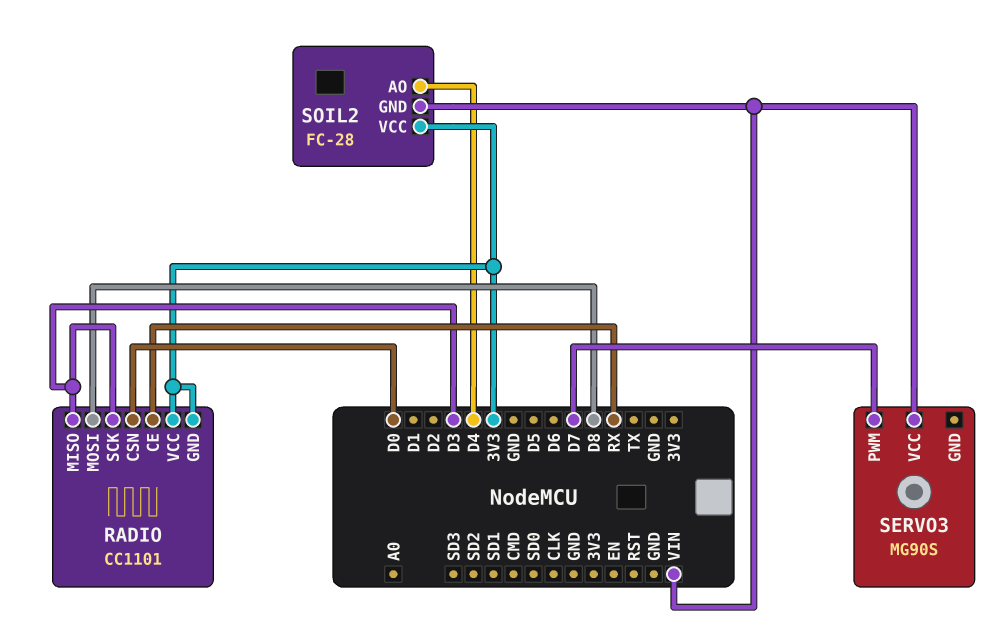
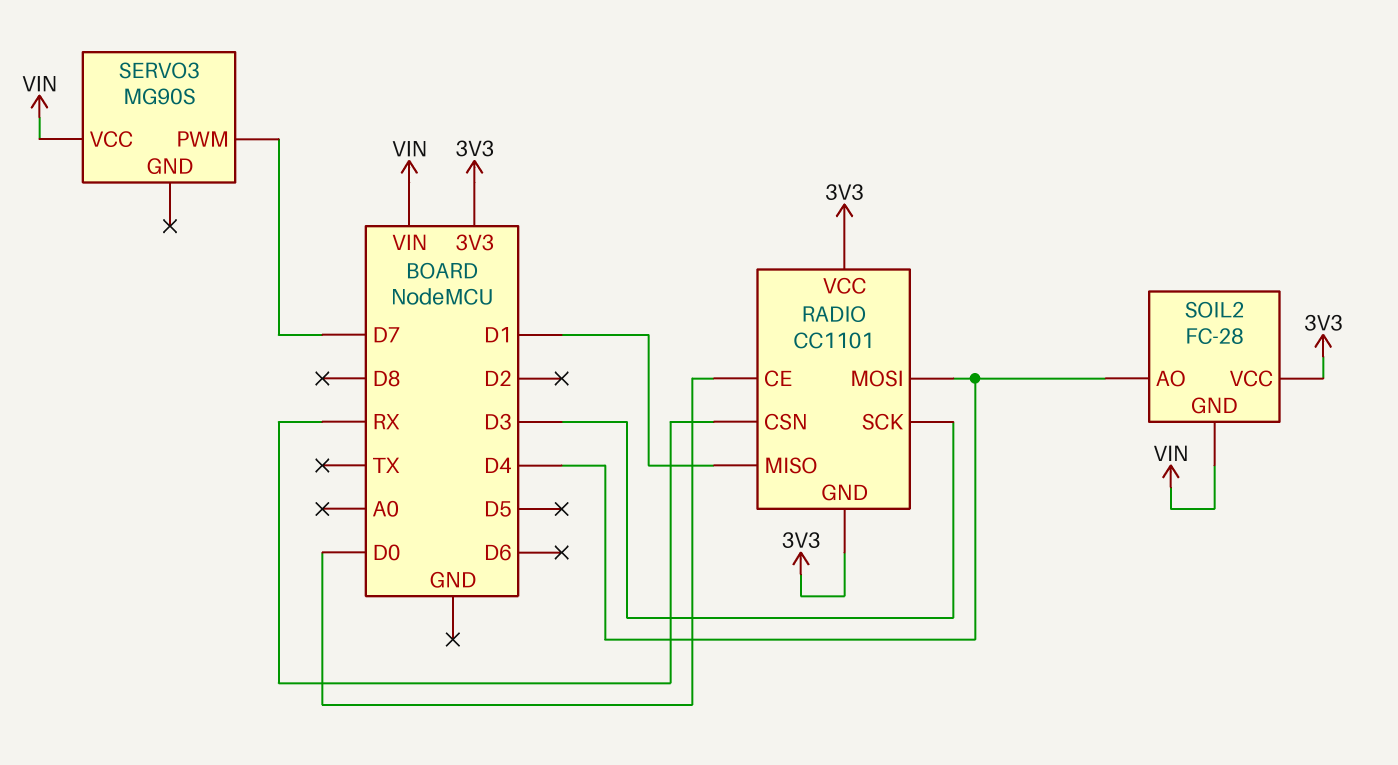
RADIO pin CE: RX -> D0
RADIO pin CSN: D0 -> RX
RADIO pin MISO: D3 -> D1
RADIO pin MOSI: D8 -> D4

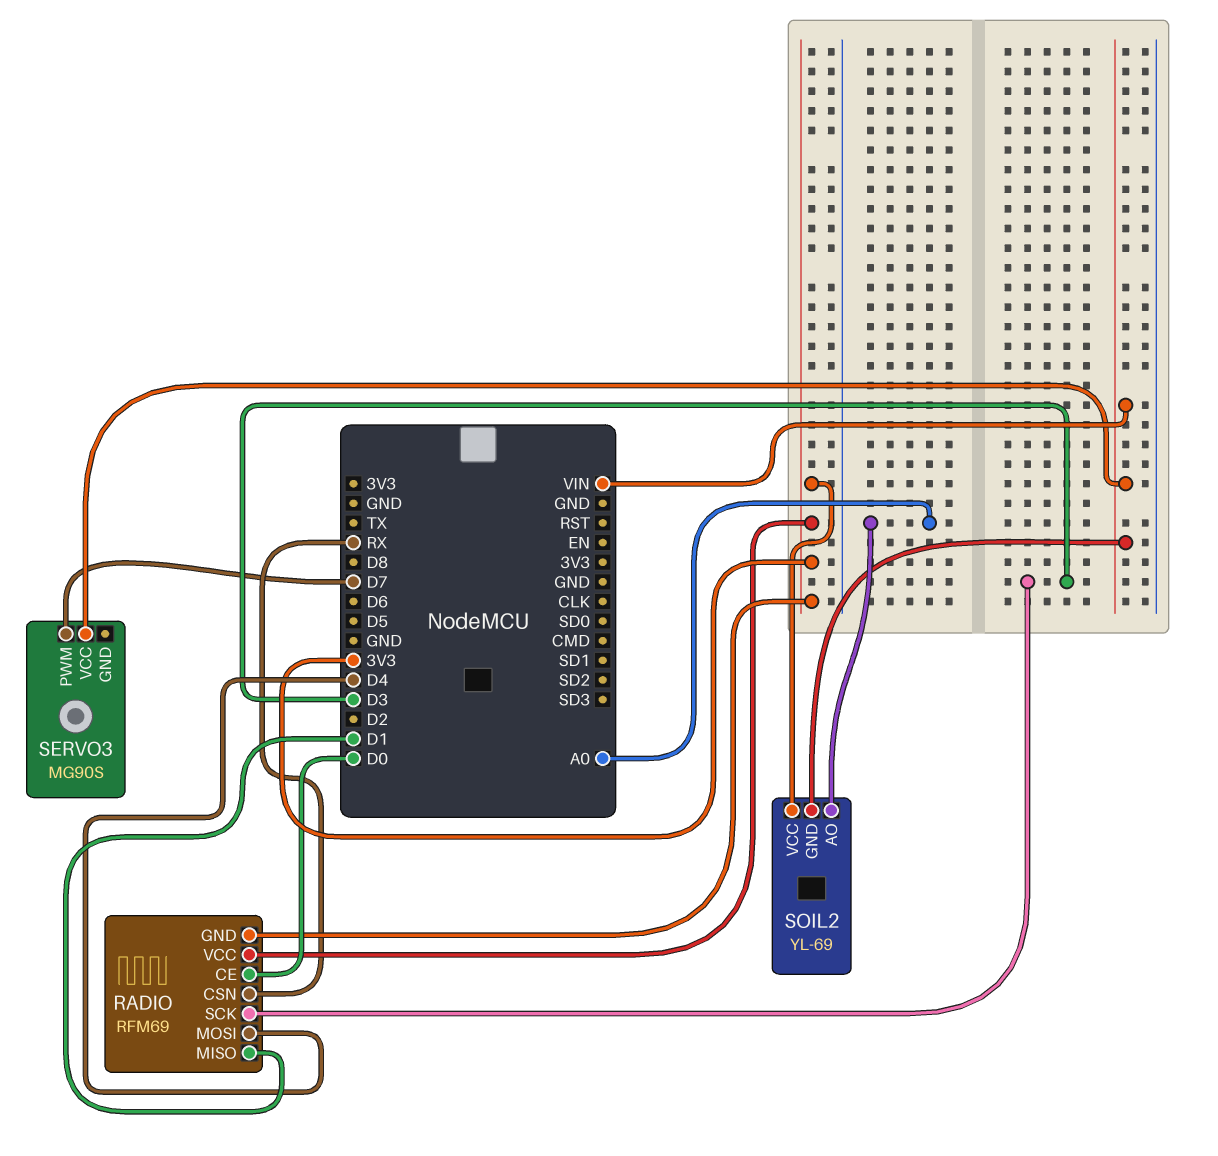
RADIO: CC1101 -> RFM69
SOIL2: FC-28 -> YL-69
SOIL2 pin AO: D4 -> A0

